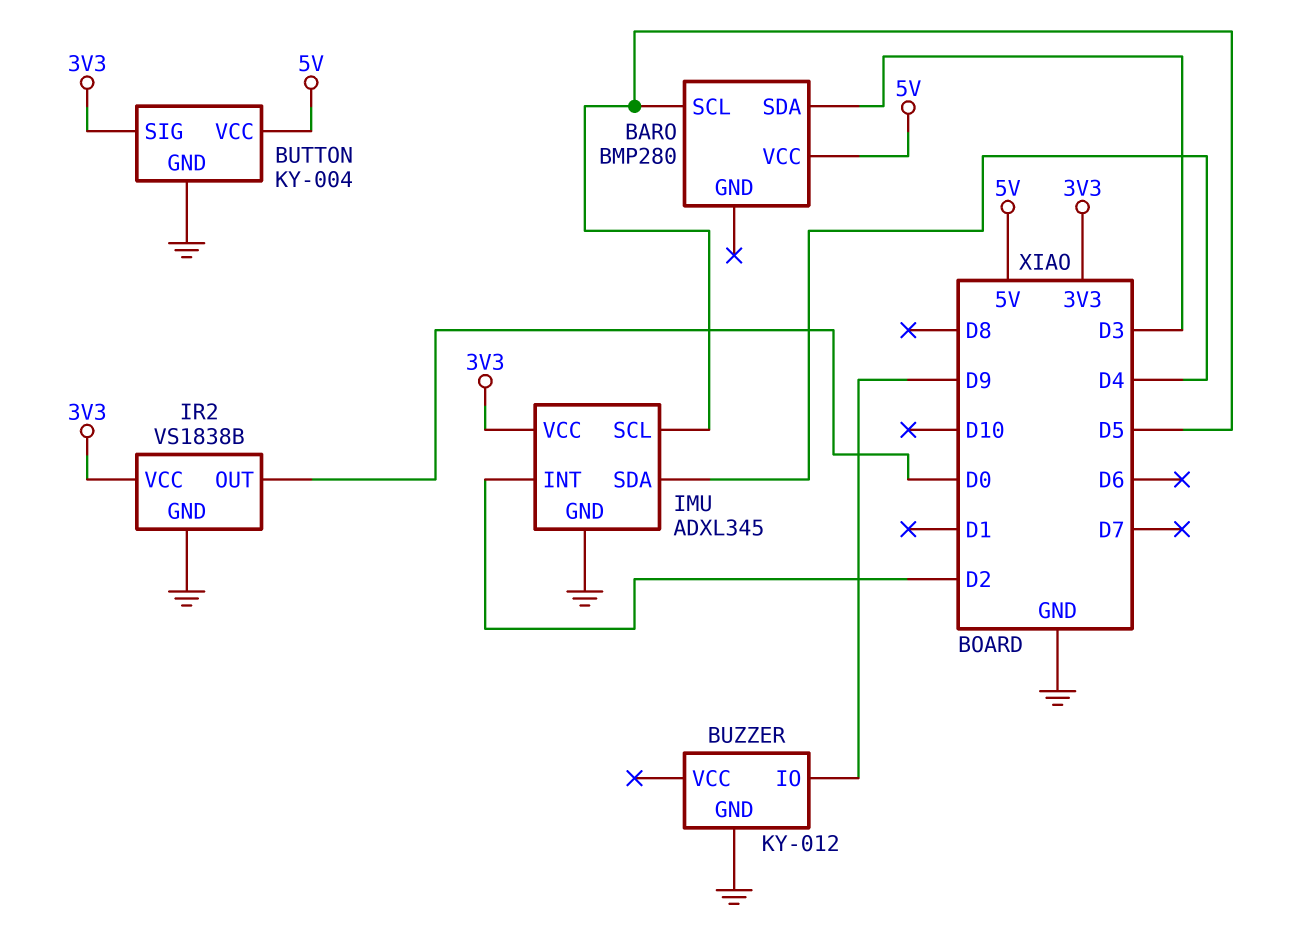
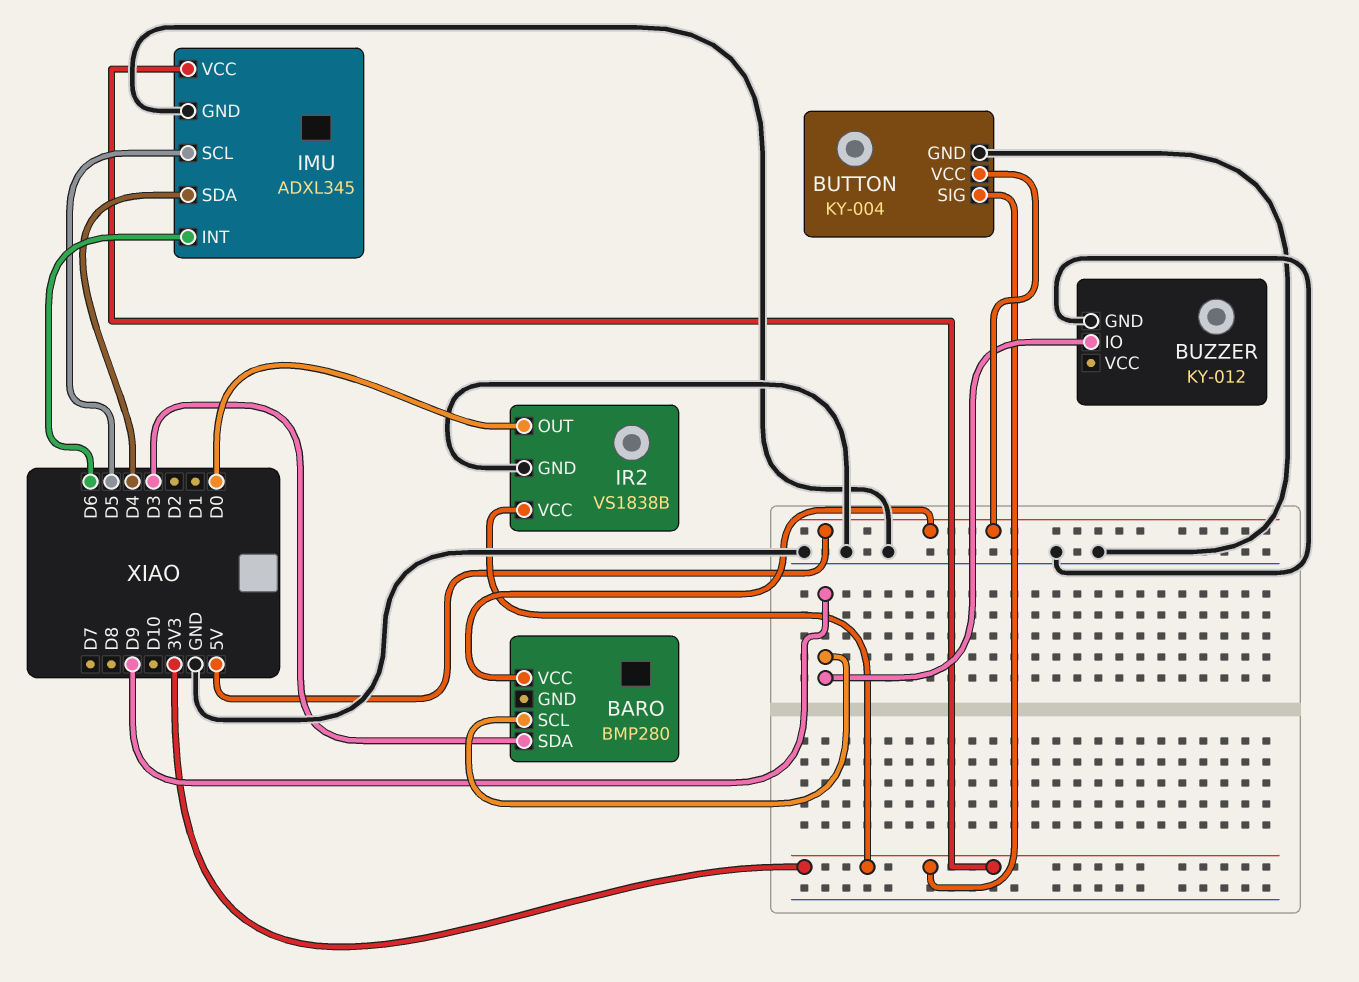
BARO pin SCL: D5 -> D9
IMU pin INT: D2 -> D6

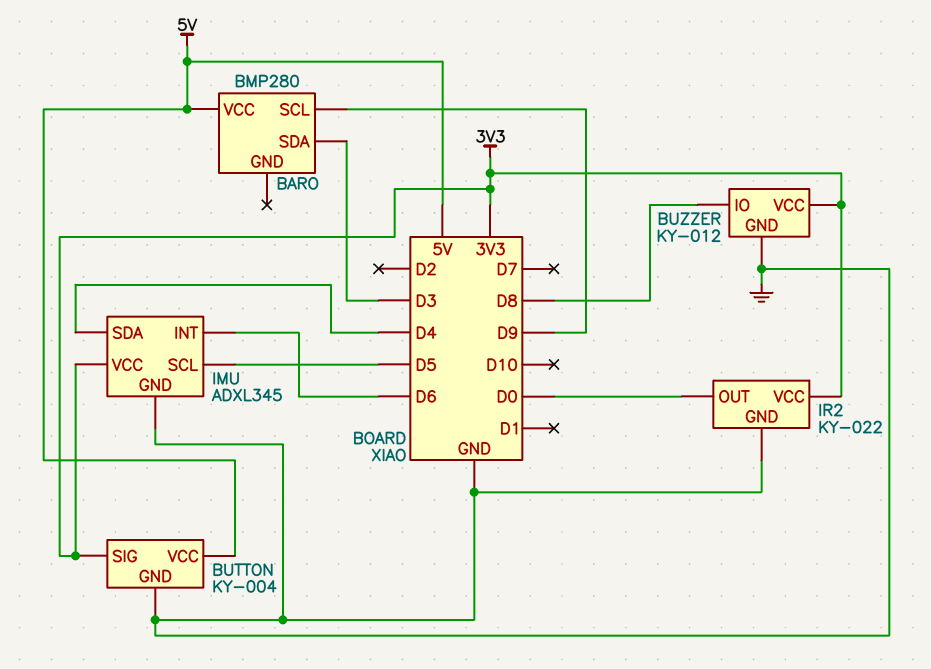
BUZZER pin IO: D9 -> D8
BUZZER pin VCC: none -> 3V3
IR2: VS1838B -> KY-022

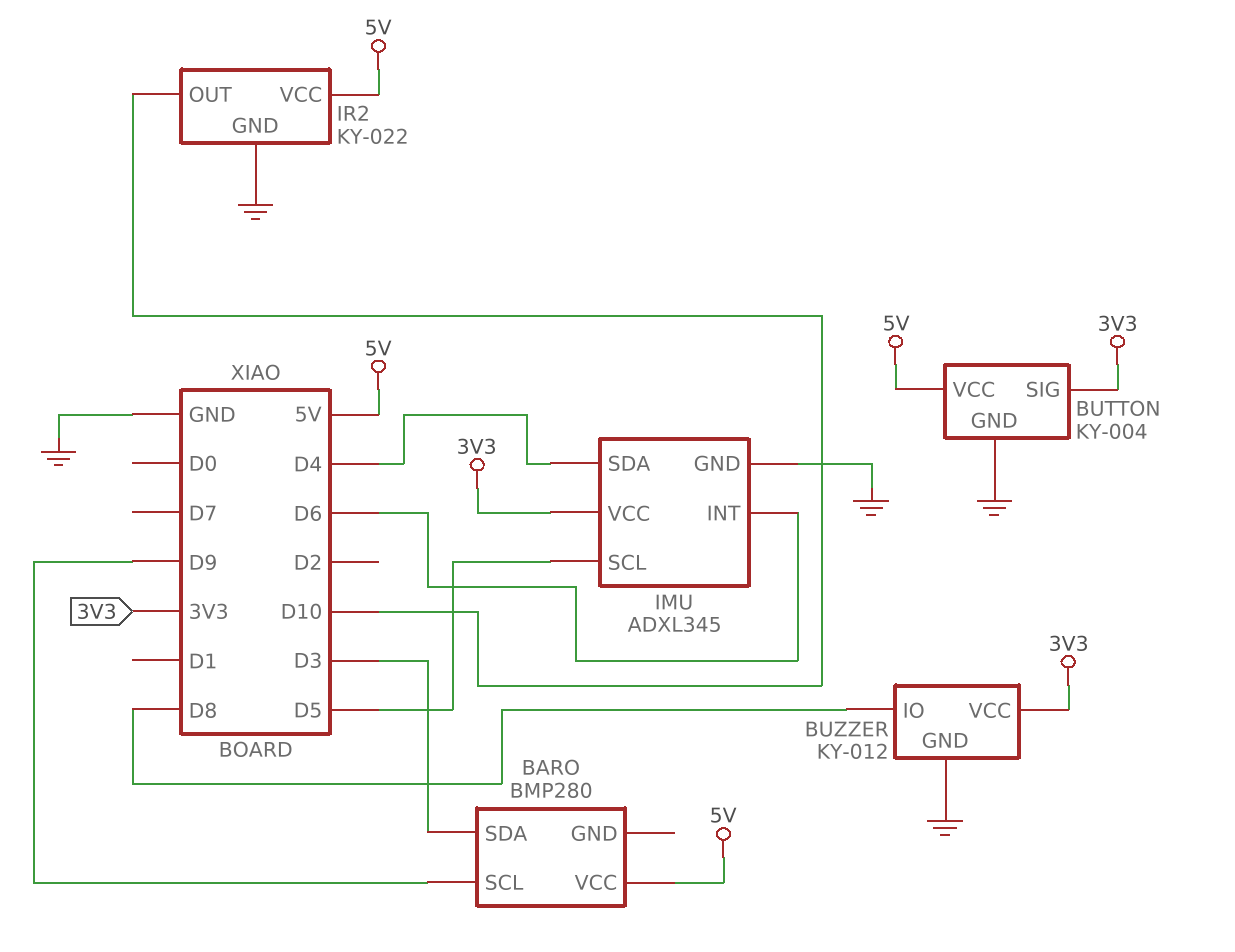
IR2 pin OUT: D0 -> D10
IR2 pin VCC: 3V3 -> 5V

